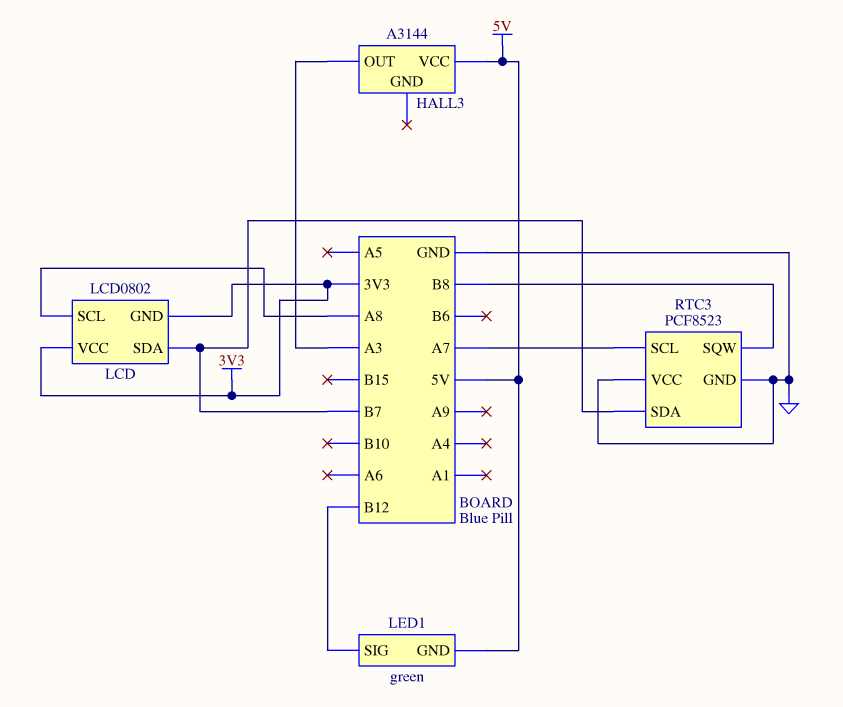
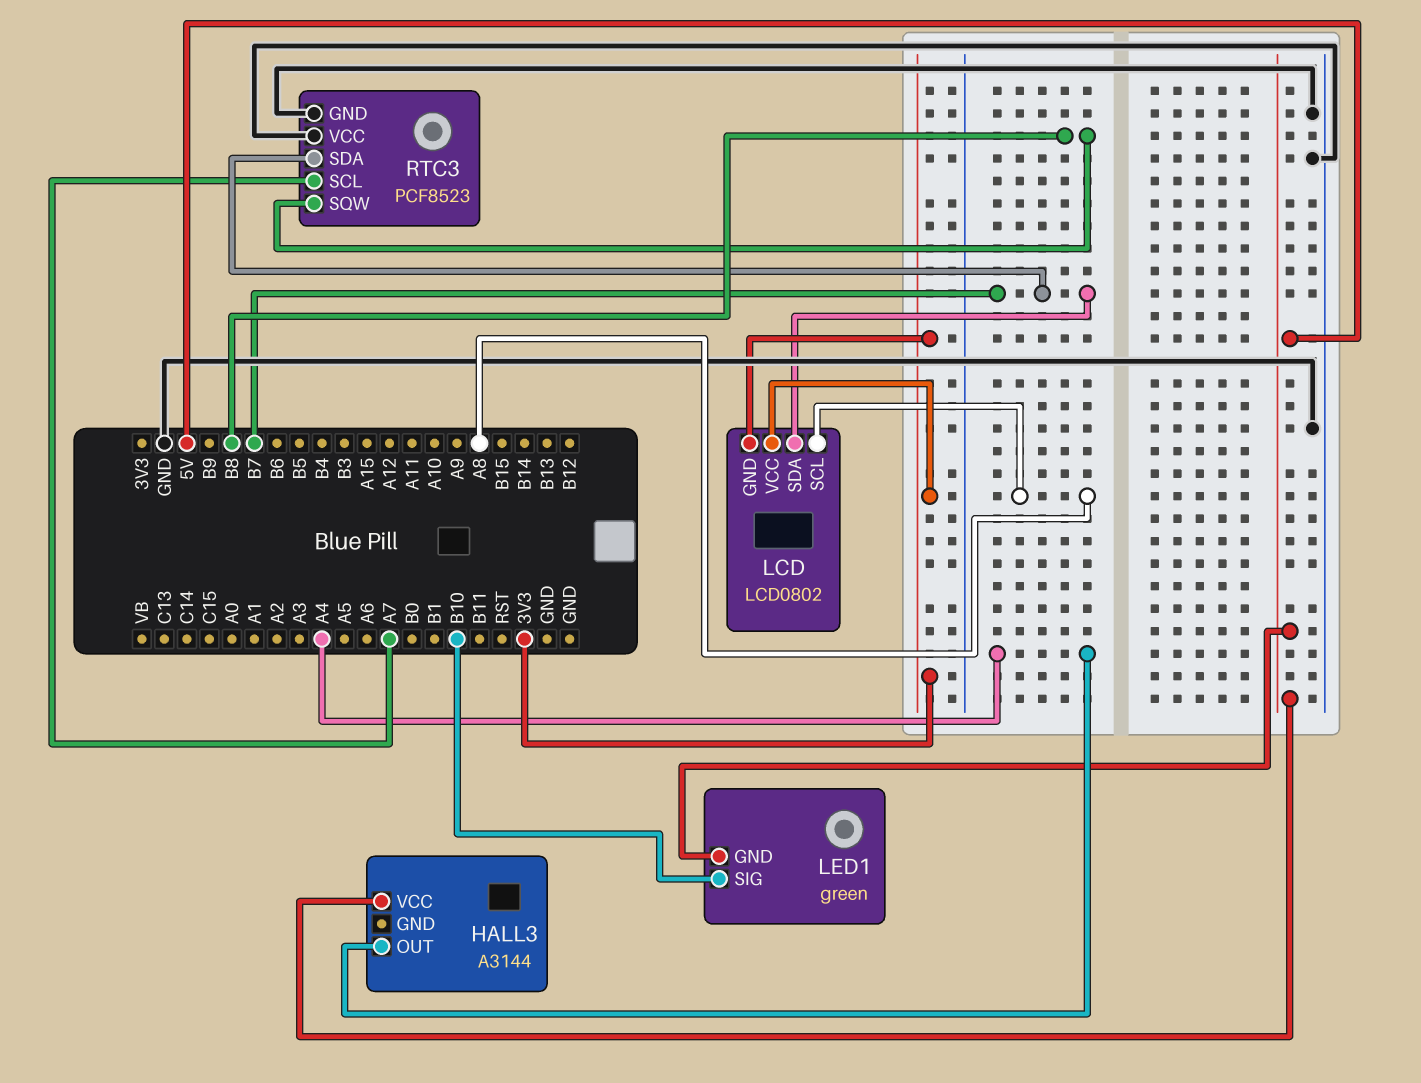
HALL3 pin OUT: A3 -> A4
LED1 pin SIG: B12 -> B10

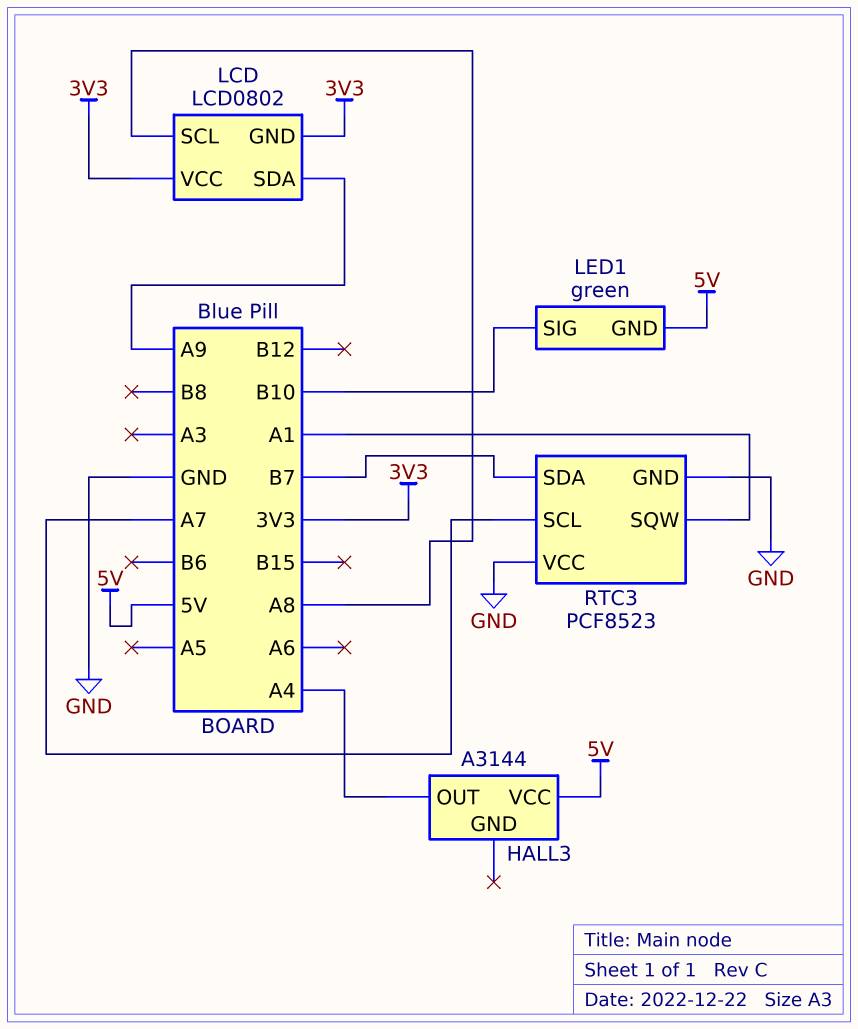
LCD pin SDA: B7 -> A9
RTC3 pin SQW: B8 -> A1

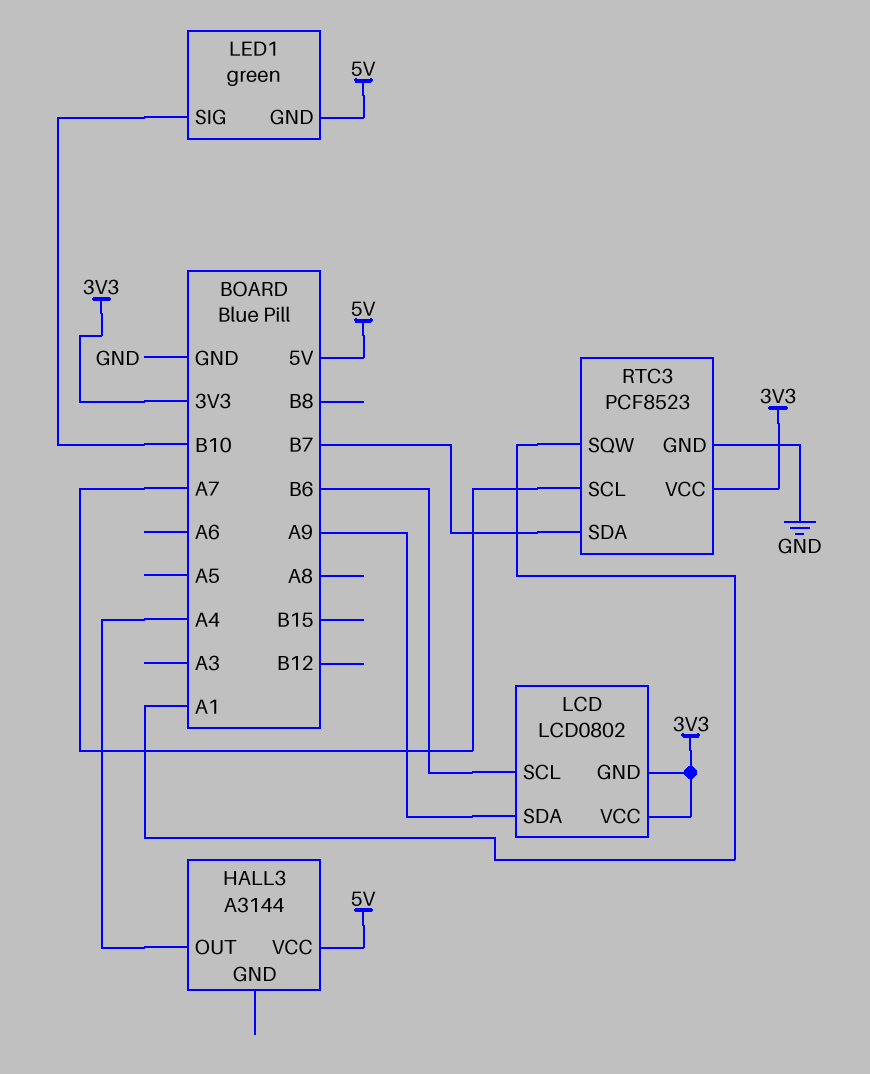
LCD pin SCL: A8 -> B6
RTC3 pin VCC: GND -> 3V3

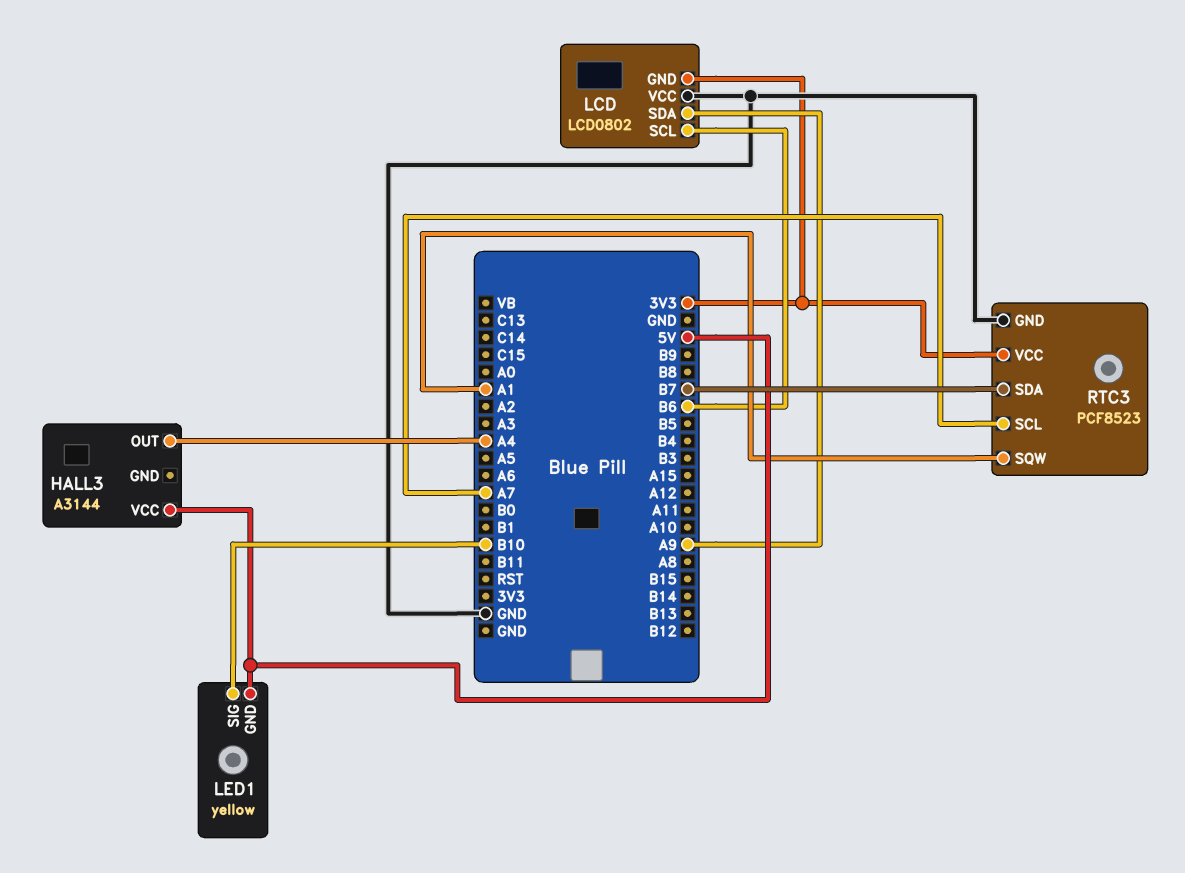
LCD pin VCC: 3V3 -> GND
LED1: green -> yellow

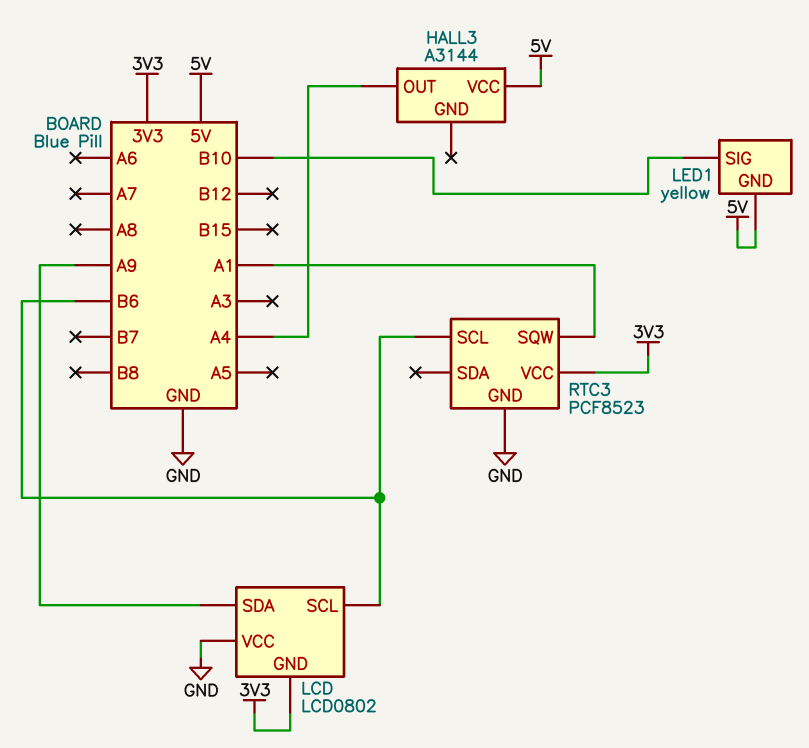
RTC3 pin SCL: A7 -> B6
RTC3 pin SDA: B7 -> none

